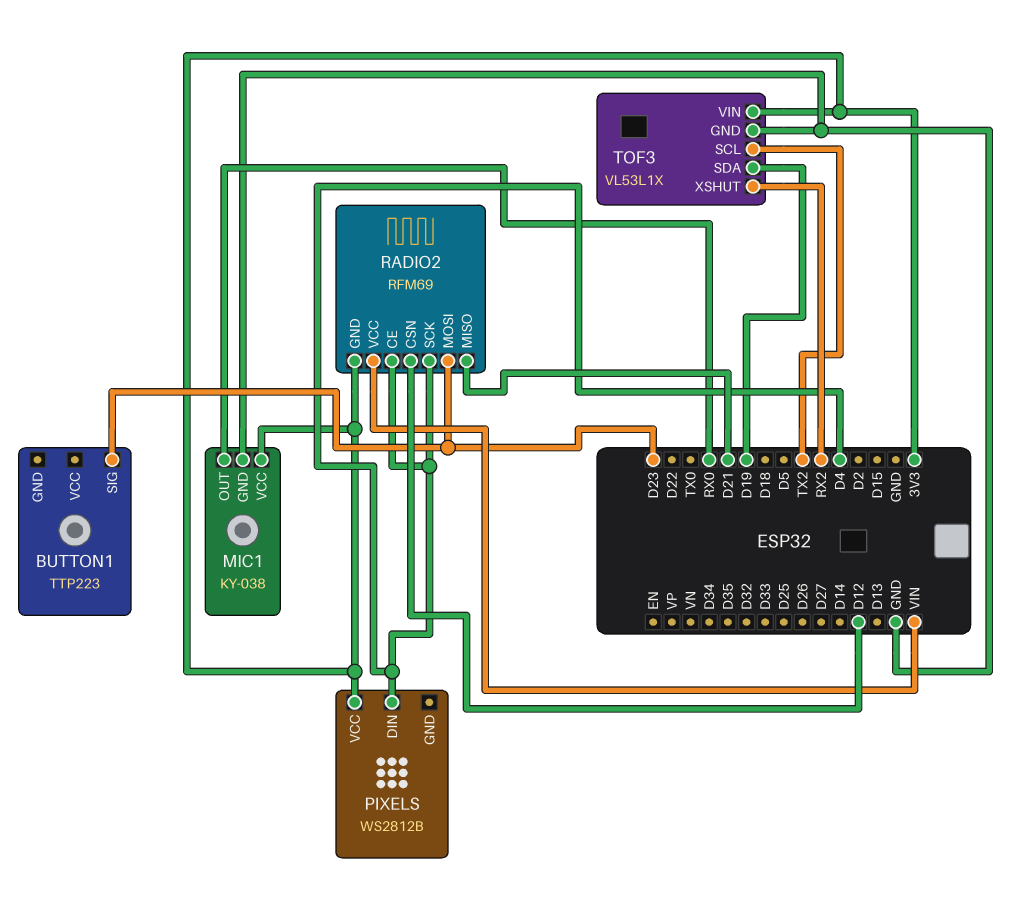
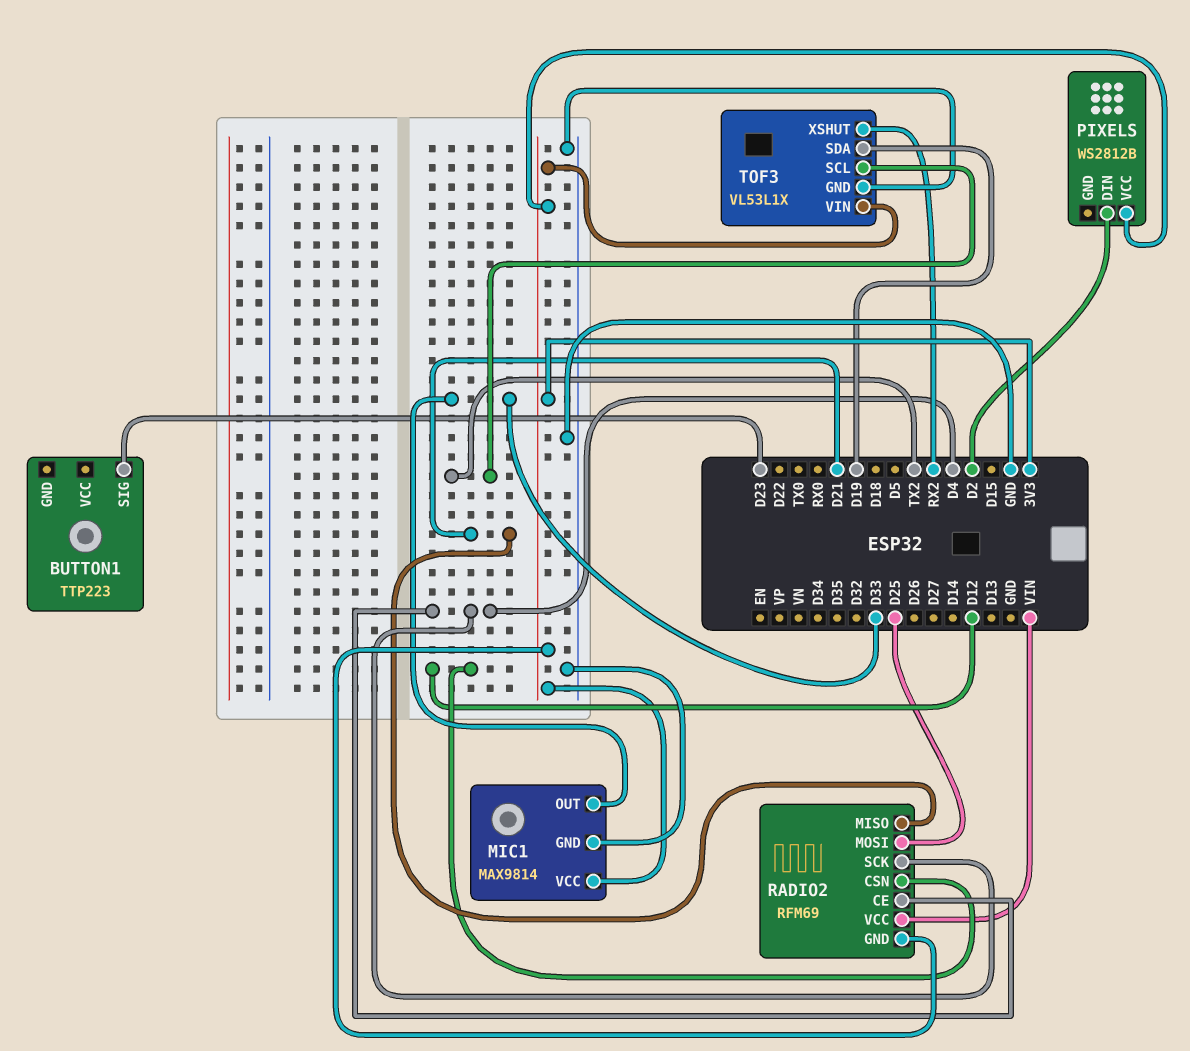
MIC1: KY-038 -> MAX9814
MIC1 pin OUT: RX0 -> D33
PIXELS pin DIN: D4 -> D2
RADIO2 pin MOSI: D23 -> D25

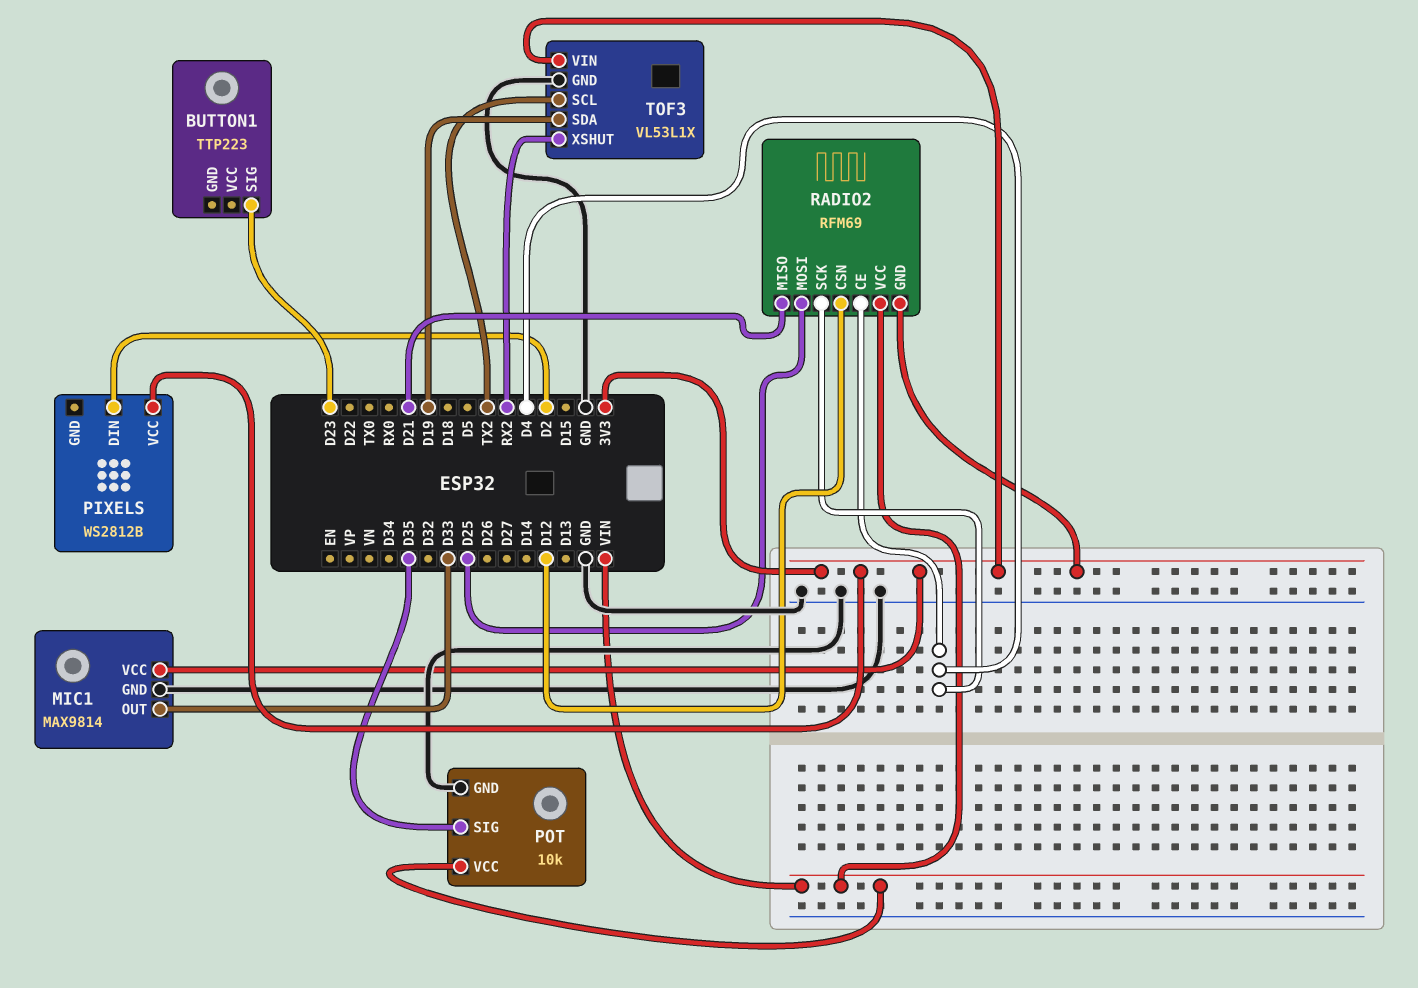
POT: none -> 10k
POT pin GND: none -> GND
POT pin SIG: none -> D35
POT pin VCC: none -> VIN

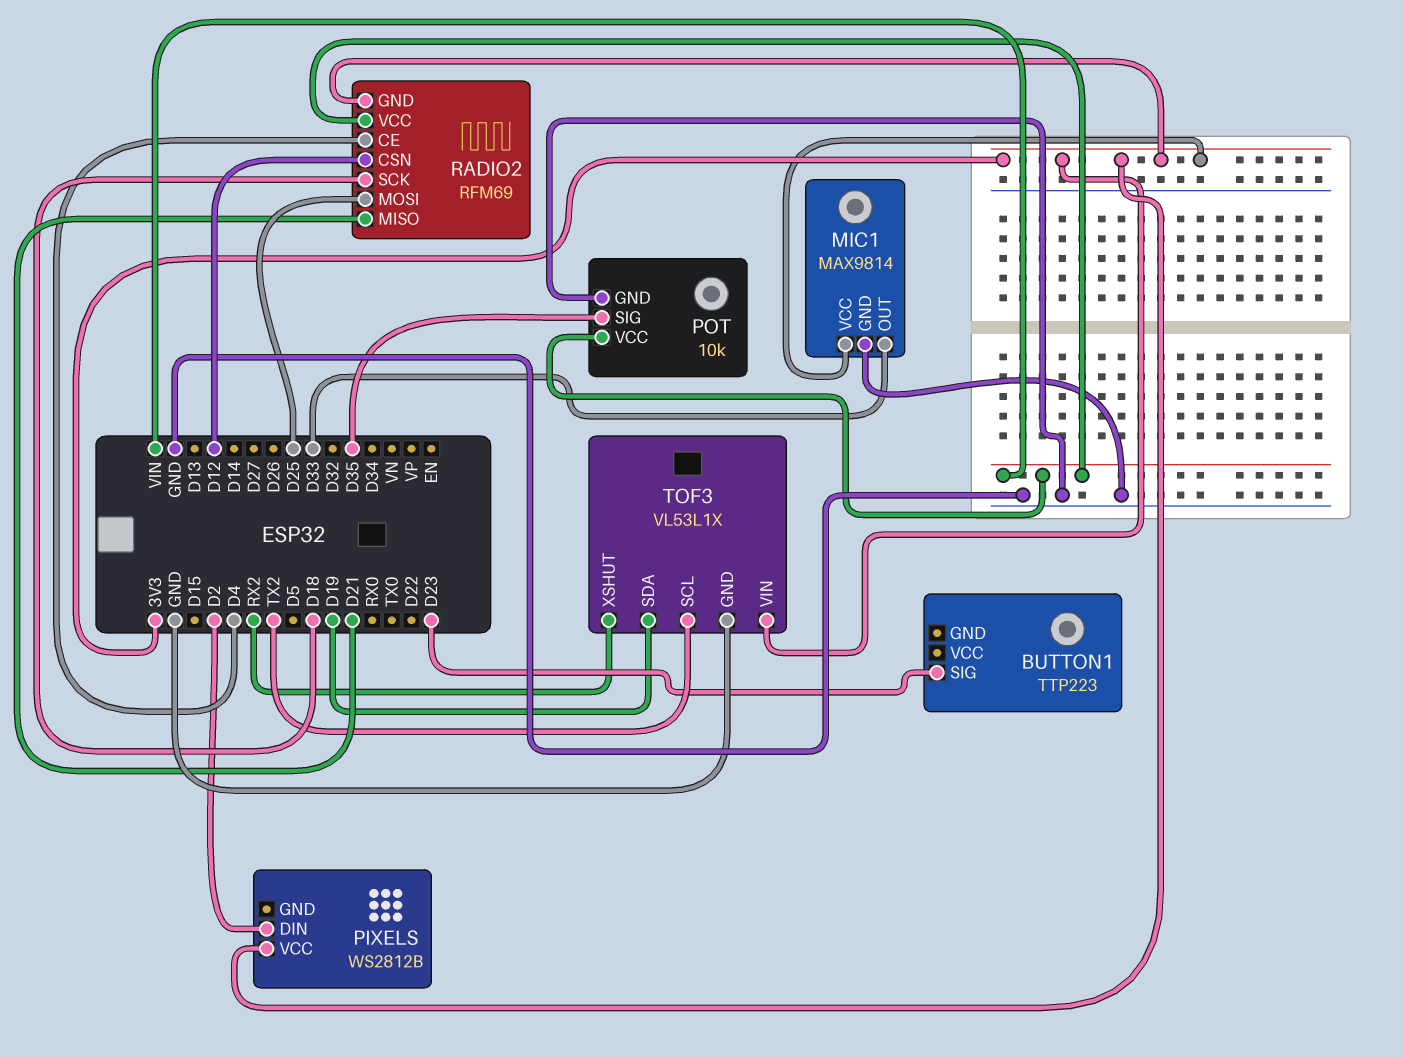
RADIO2 pin SCK: D4 -> D18

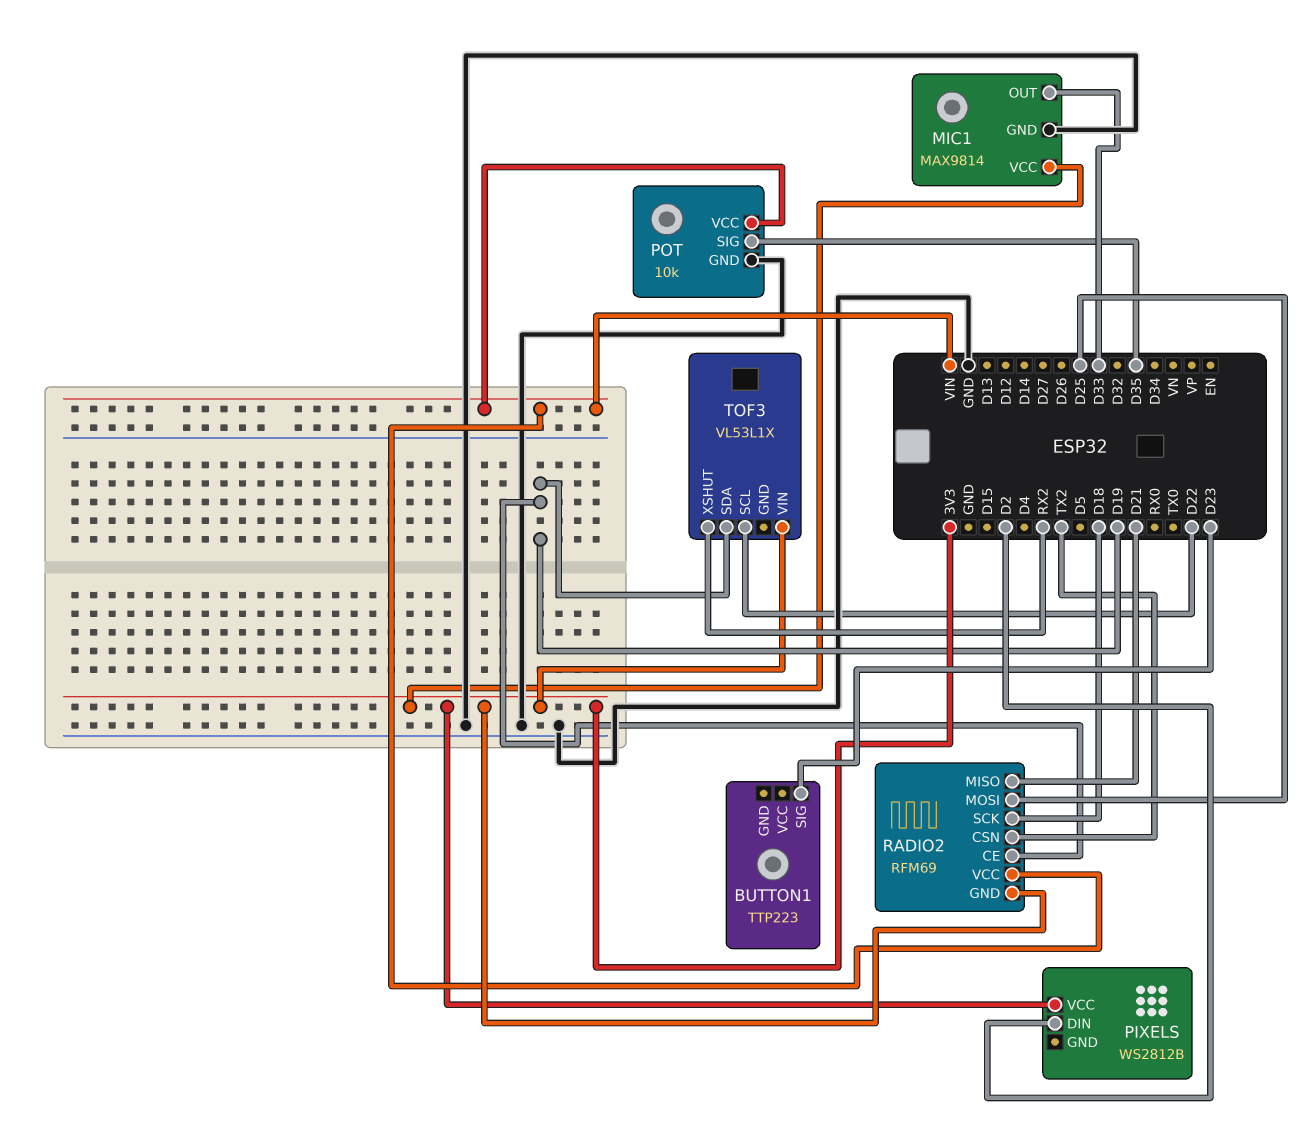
RADIO2 pin CE: D4 -> D19
RADIO2 pin CSN: D12 -> TX2
TOF3 pin GND: GND -> none
TOF3 pin SCL: TX2 -> D22

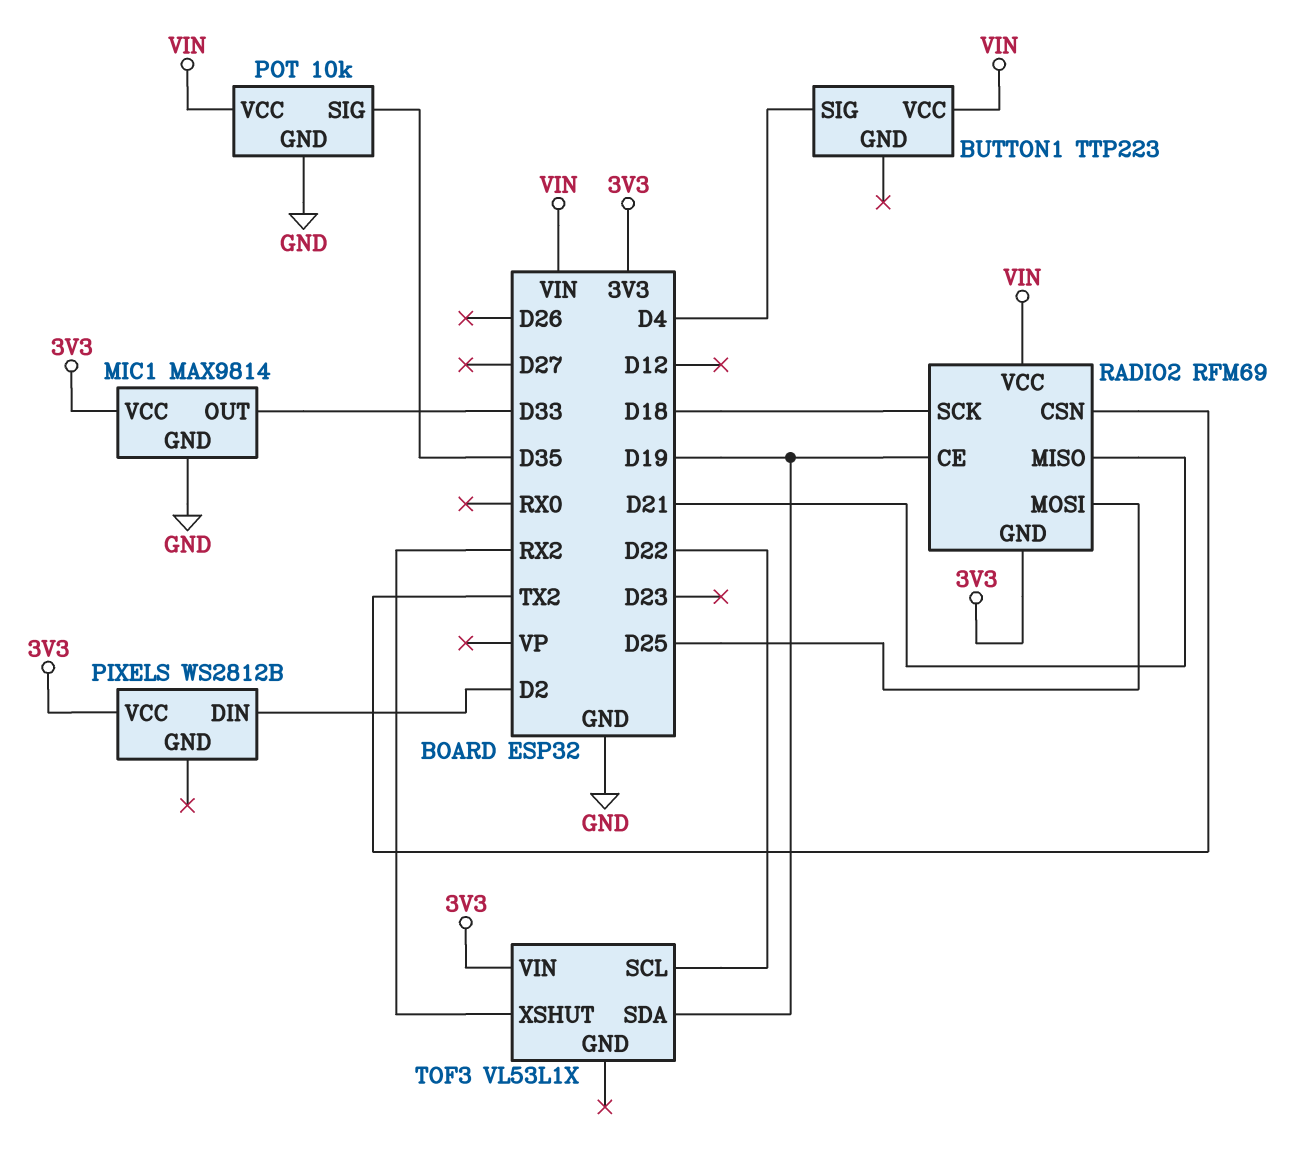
BUTTON1 pin SIG: D23 -> D4
BUTTON1 pin VCC: none -> VIN

